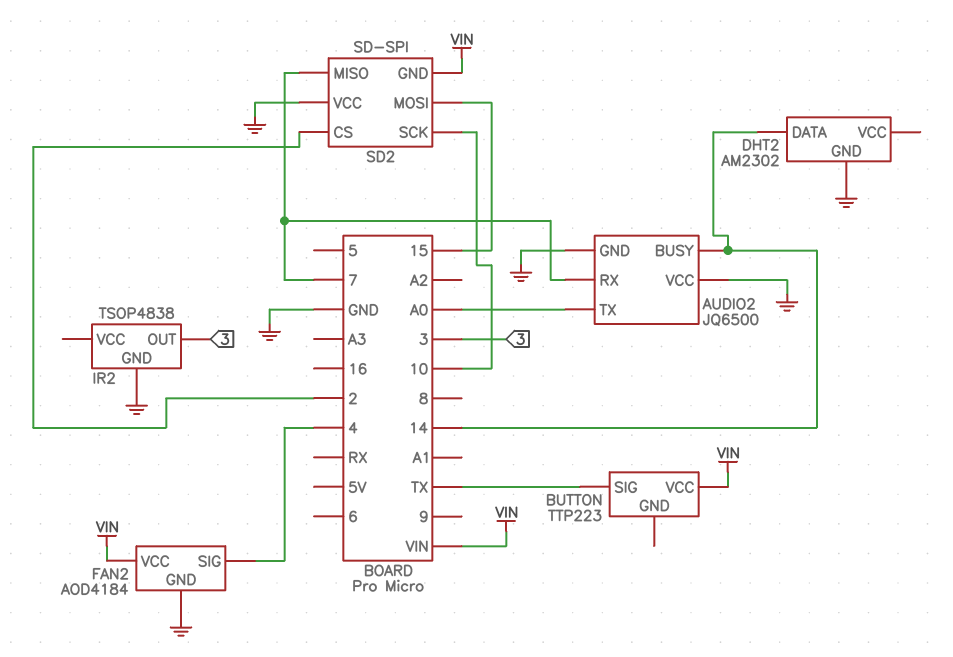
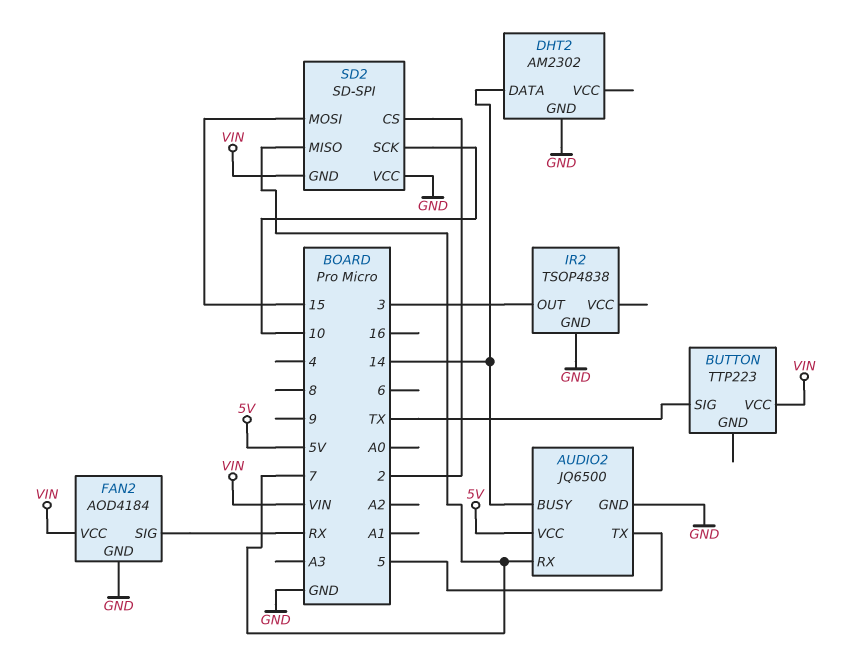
AUDIO2 pin TX: A0 -> 5
AUDIO2 pin VCC: GND -> 5V
FAN2 pin SIG: 4 -> RX

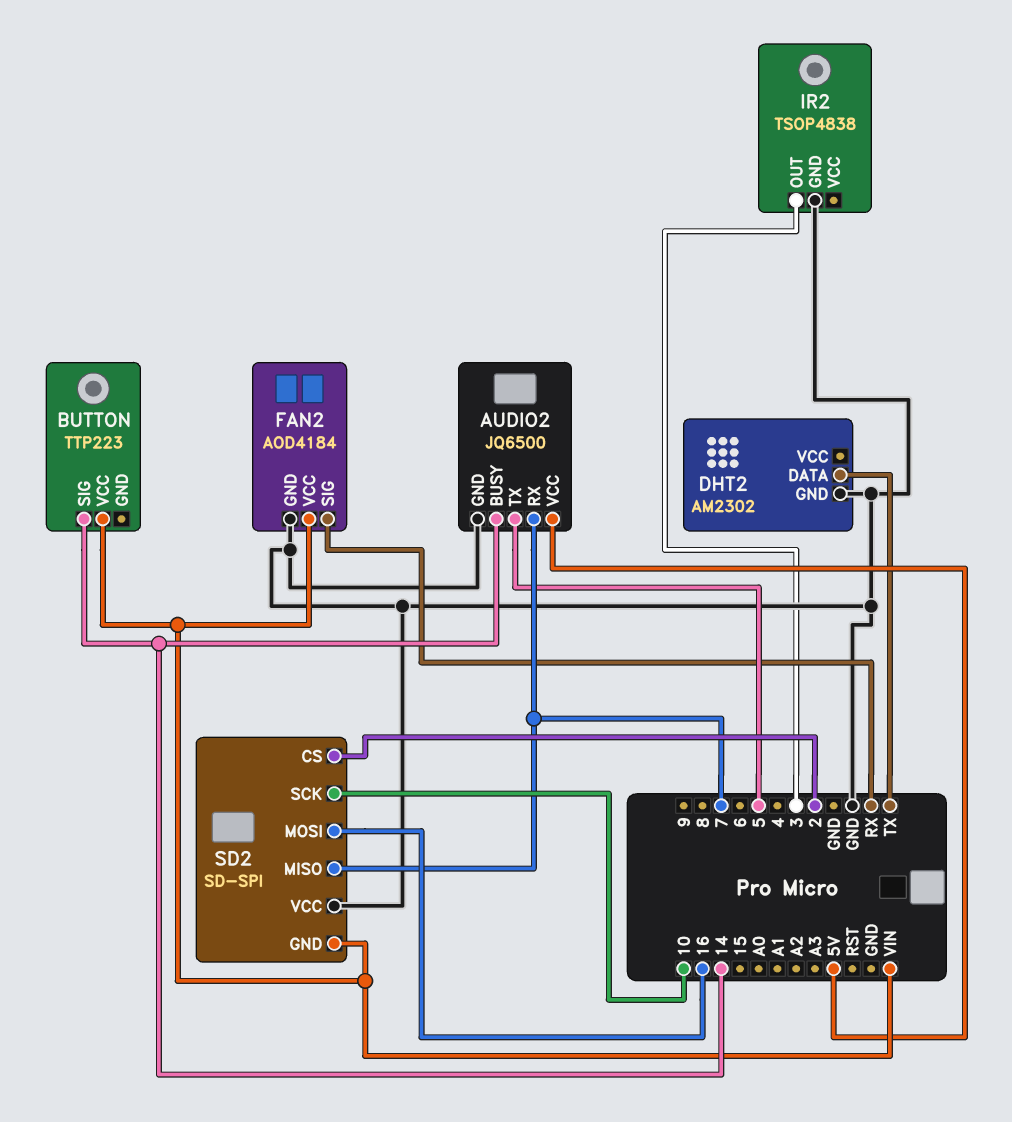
BUTTON pin SIG: TX -> 14
DHT2 pin DATA: 14 -> TX
SD2 pin MOSI: 15 -> 16

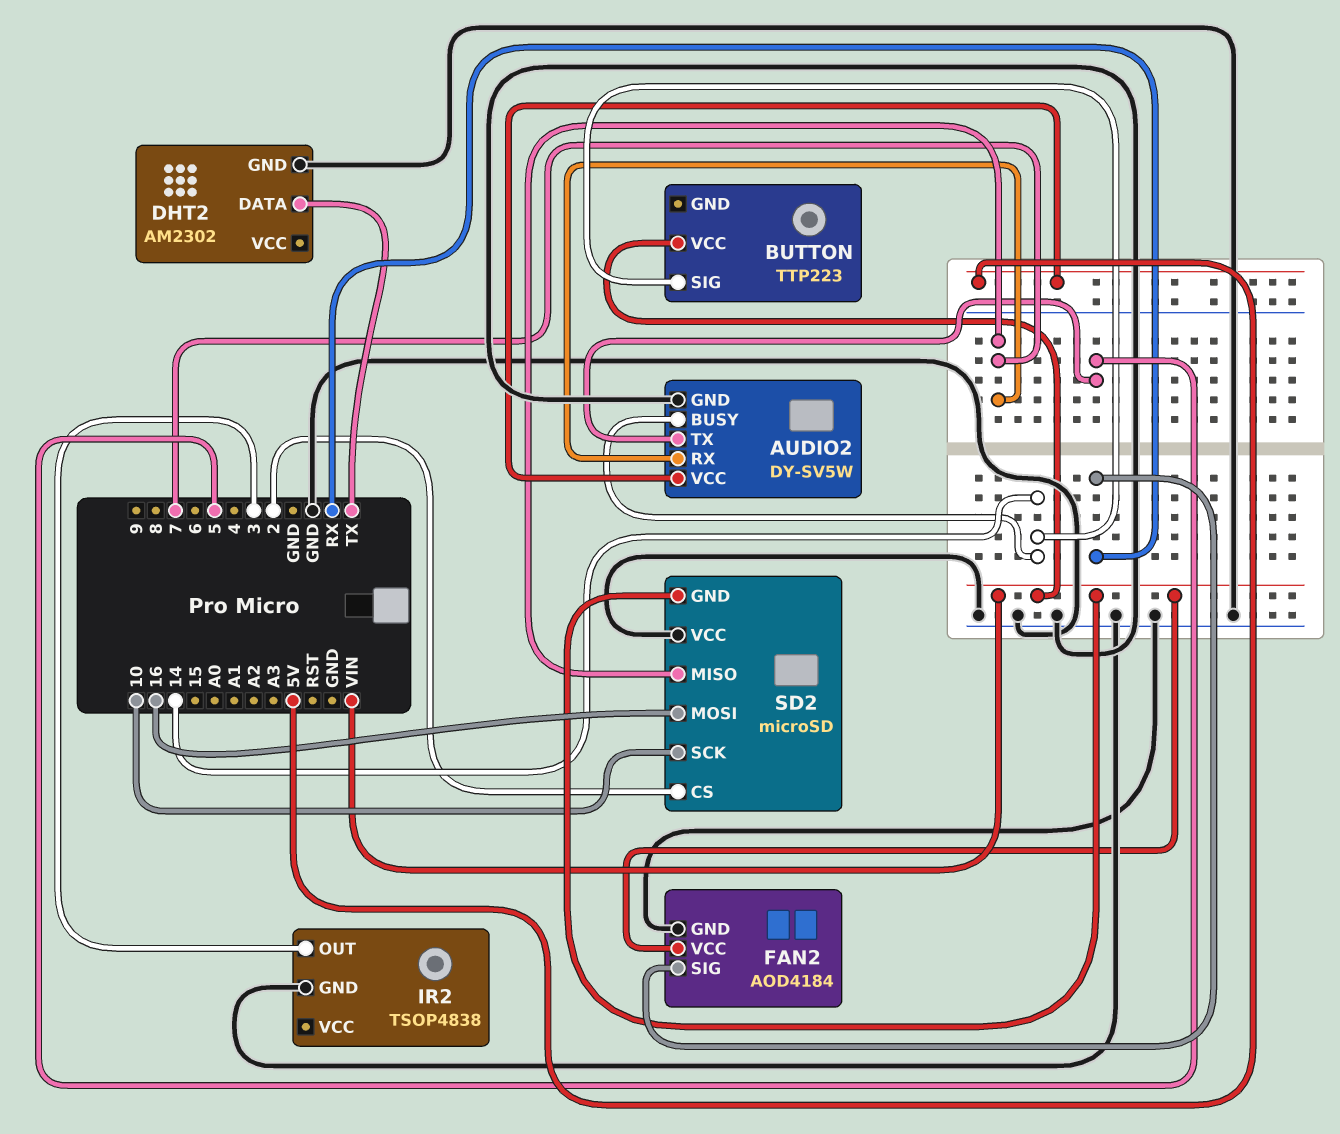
AUDIO2: JQ6500 -> DY-SV5W
SD2: SD-SPI -> microSD

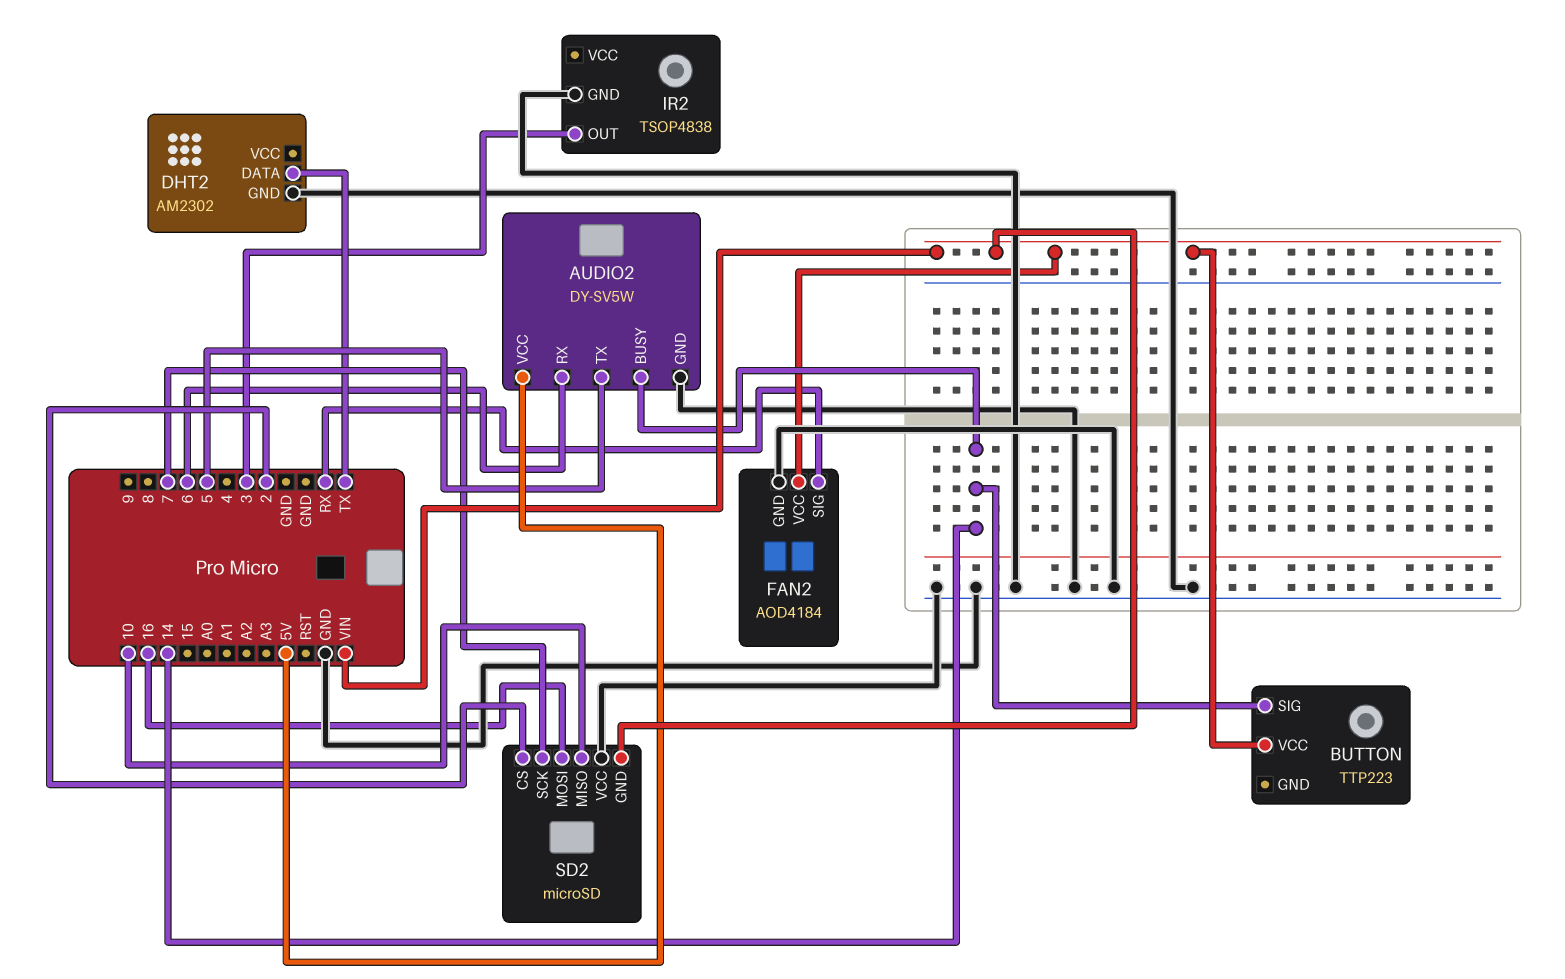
AUDIO2 pin RX: 7 -> 6
SD2 pin MISO: 7 -> 10
SD2 pin SCK: 10 -> 7

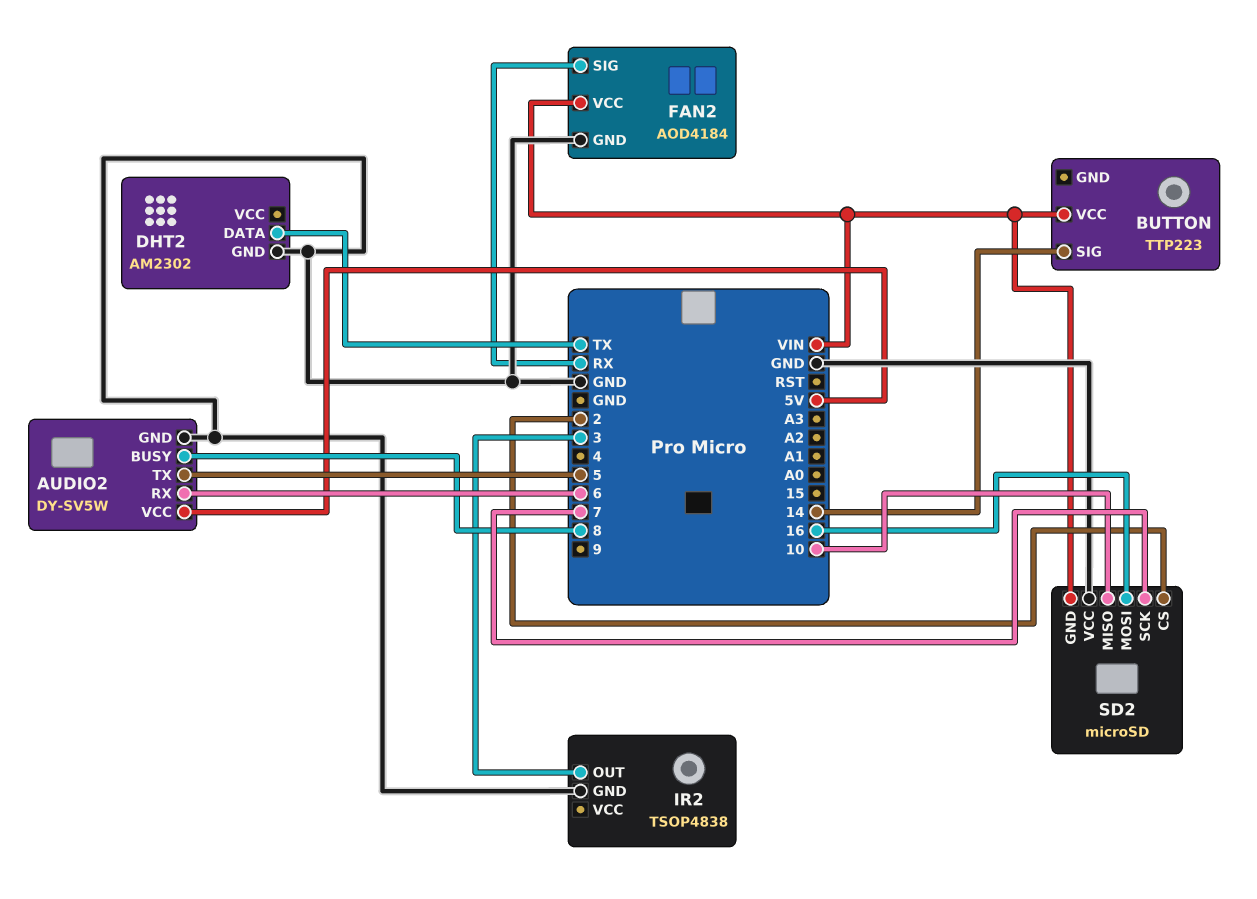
AUDIO2 pin BUSY: 14 -> 8

